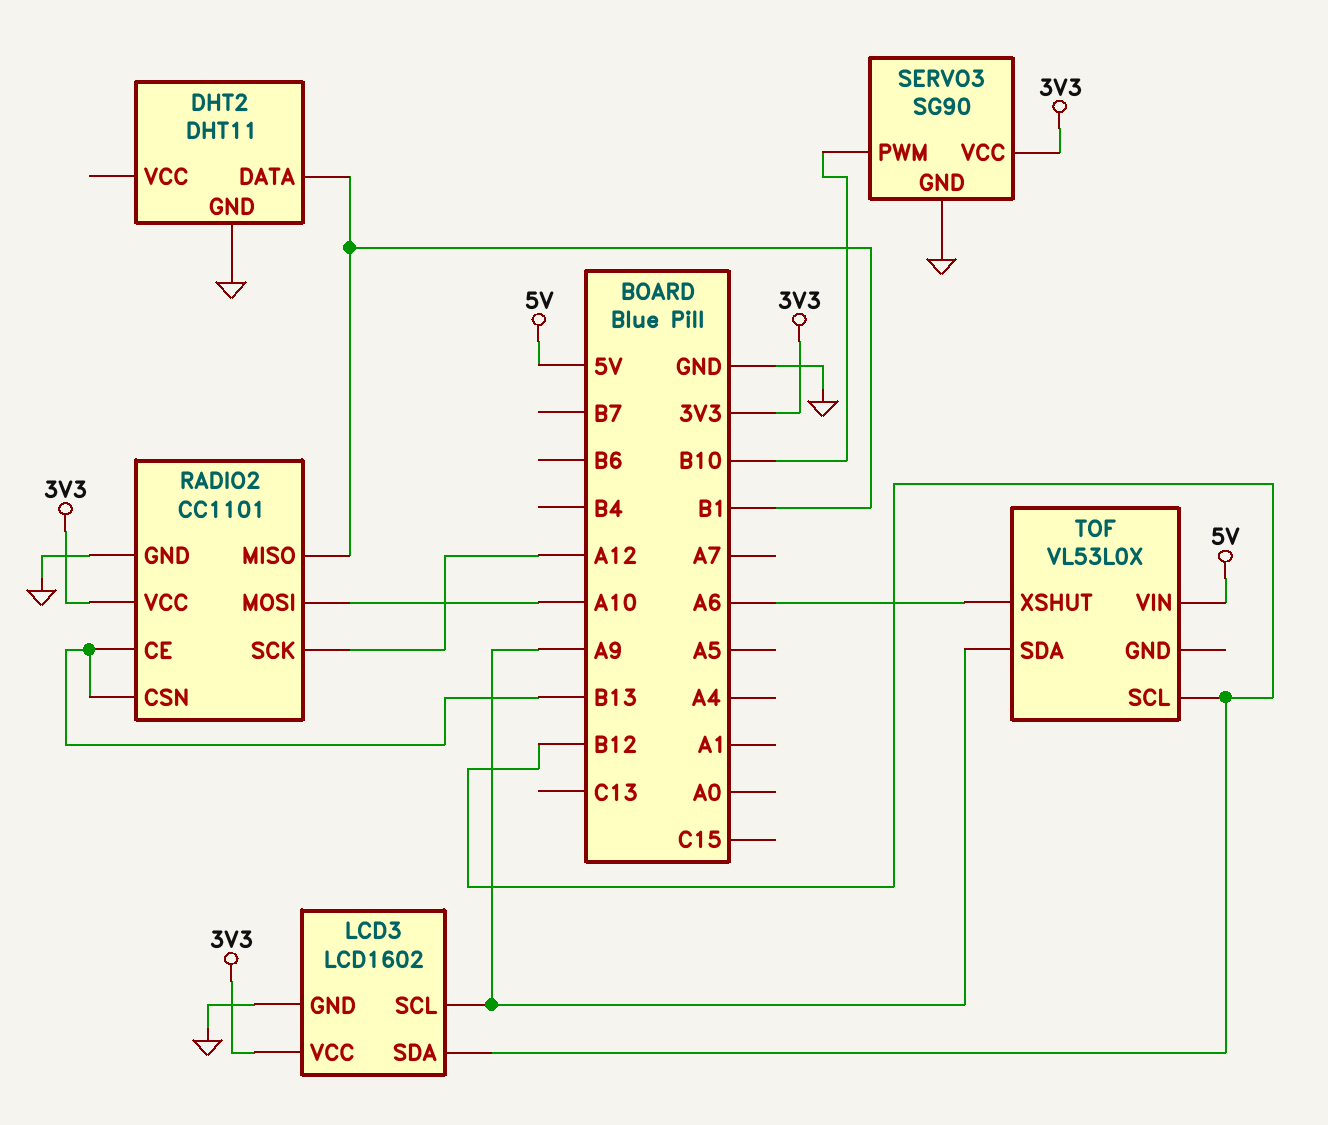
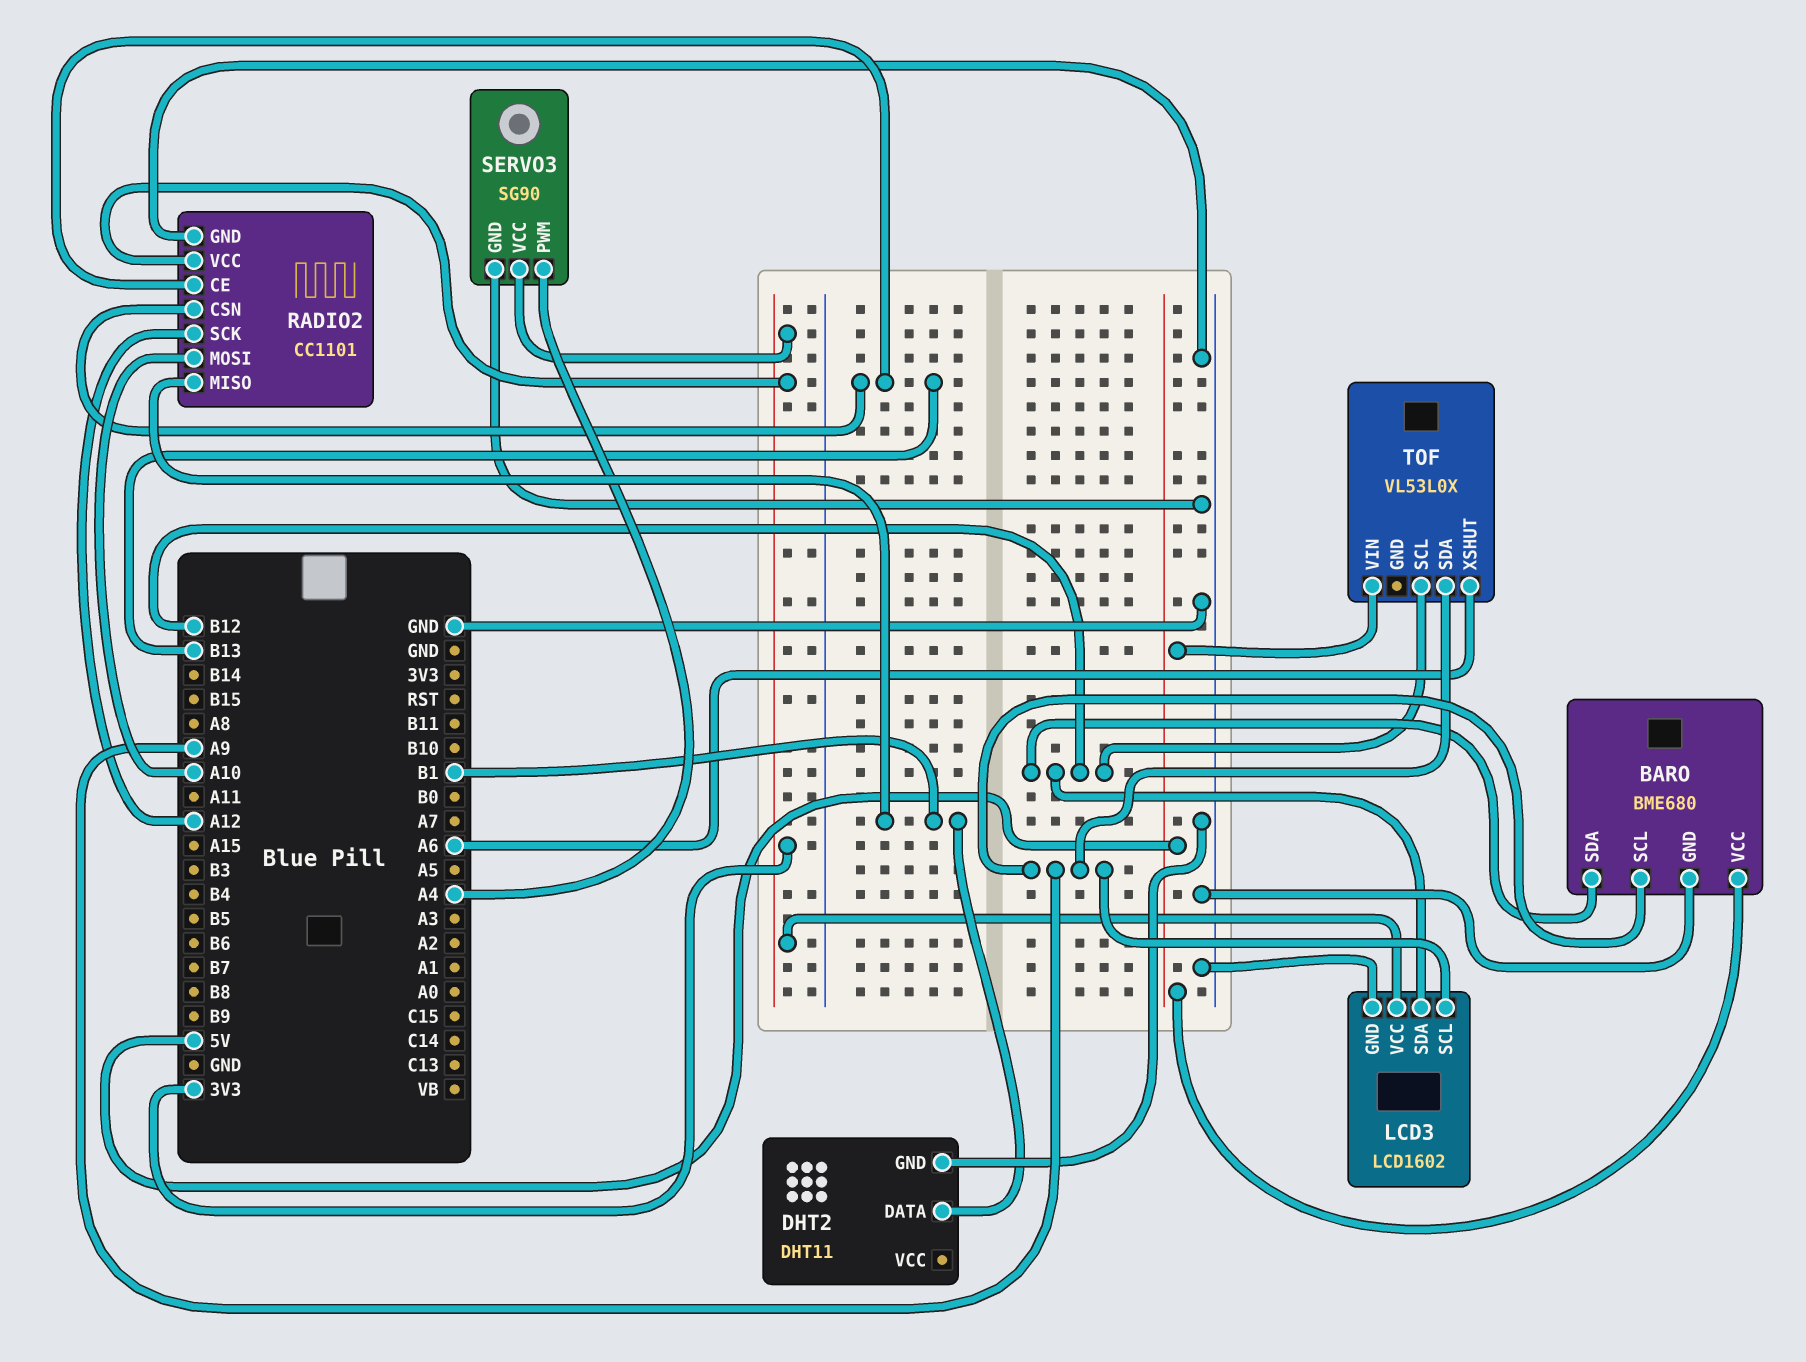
BARO: none -> BME680
BARO pin GND: none -> GND
BARO pin SCL: none -> A9
BARO pin SDA: none -> B12
BARO pin VCC: none -> 5V
SERVO3 pin PWM: B10 -> A4

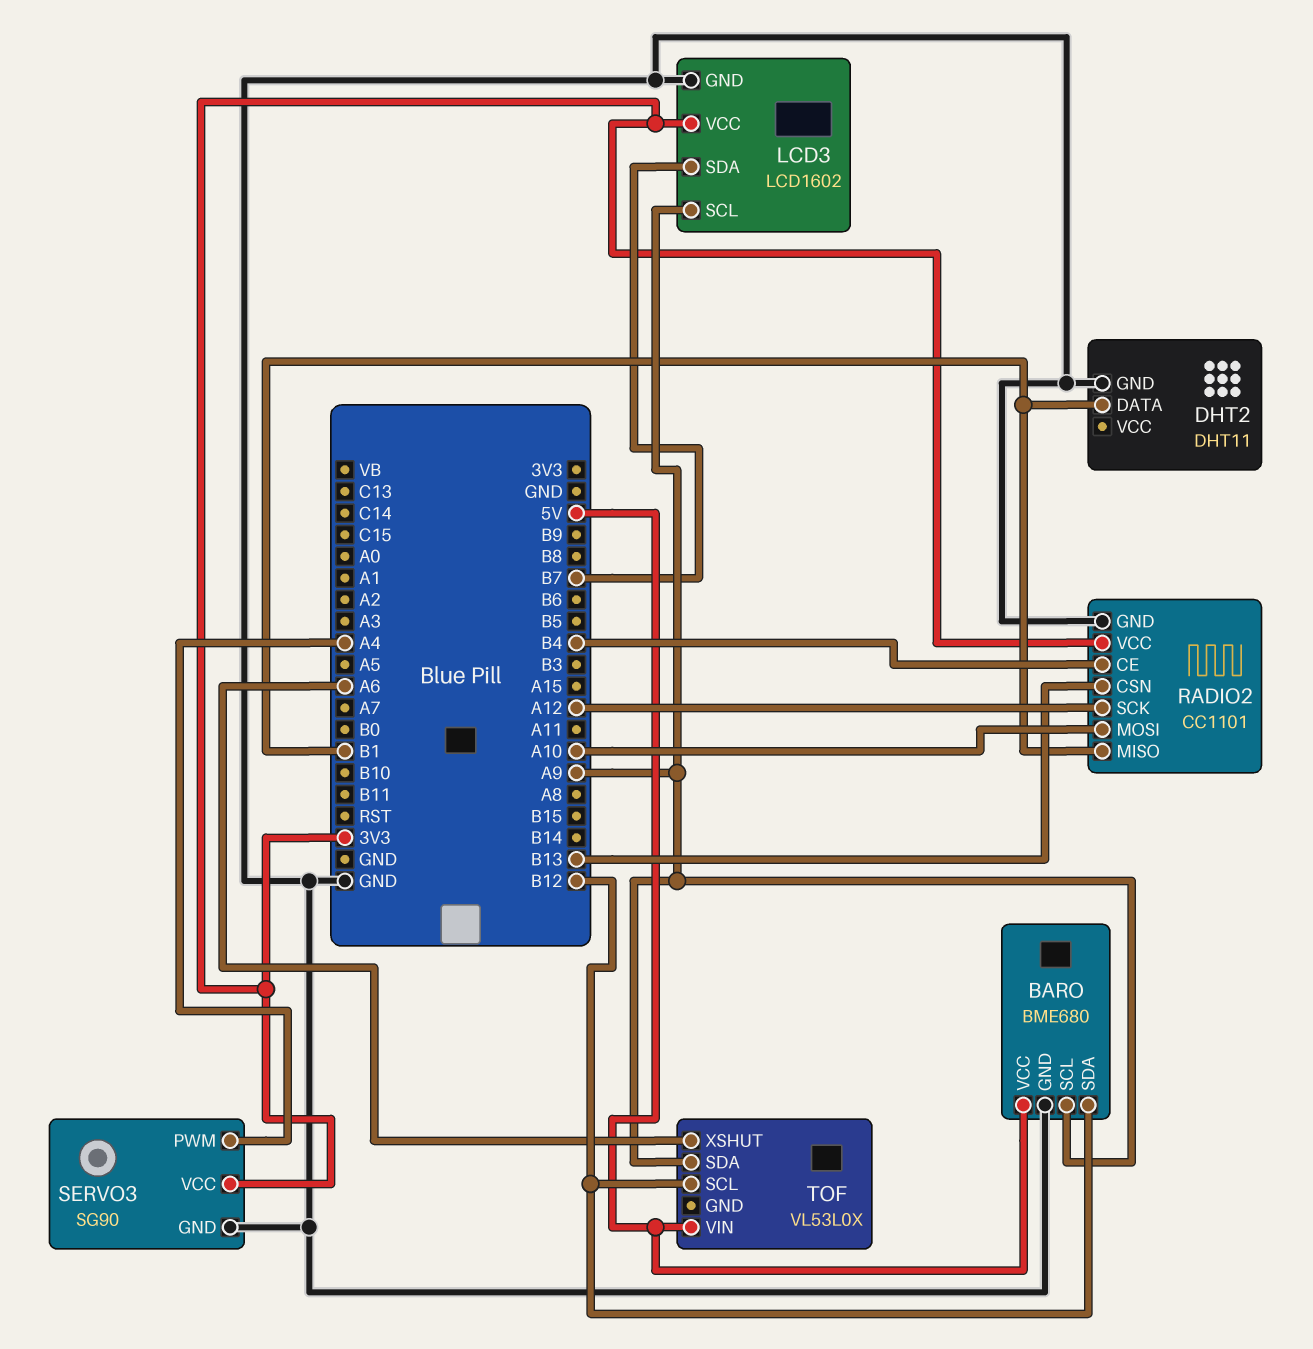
LCD3 pin SDA: B12 -> B7
RADIO2 pin CE: B13 -> B4

